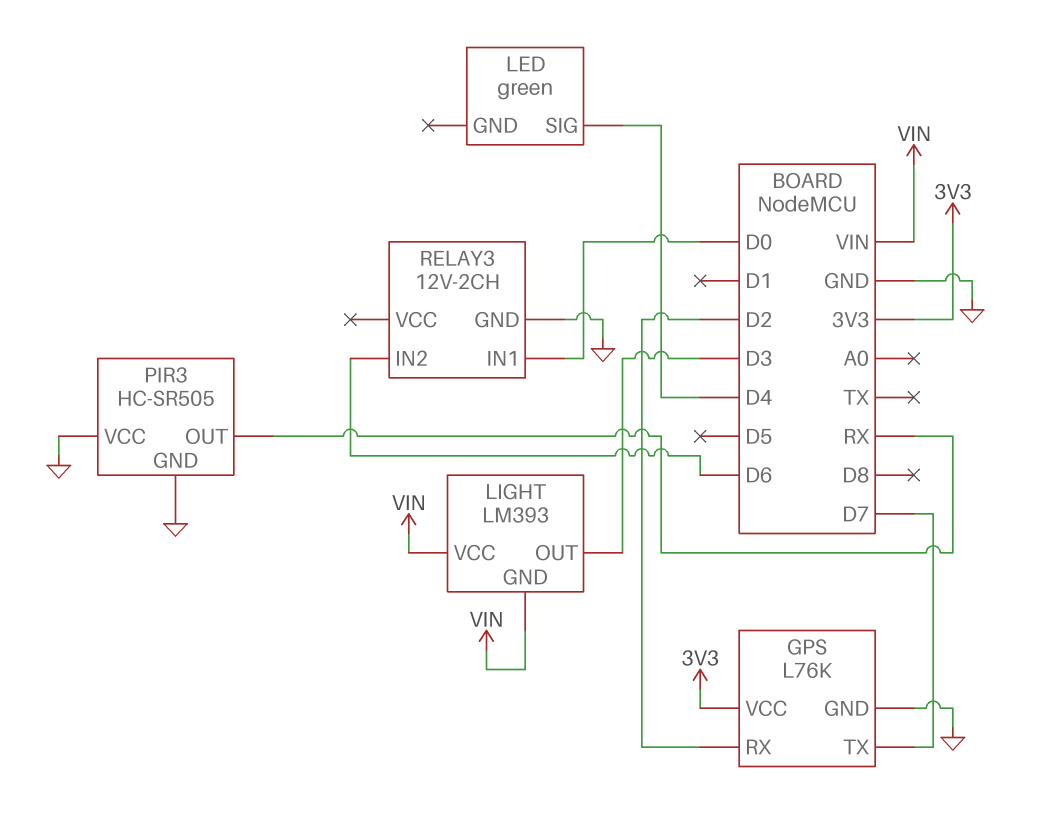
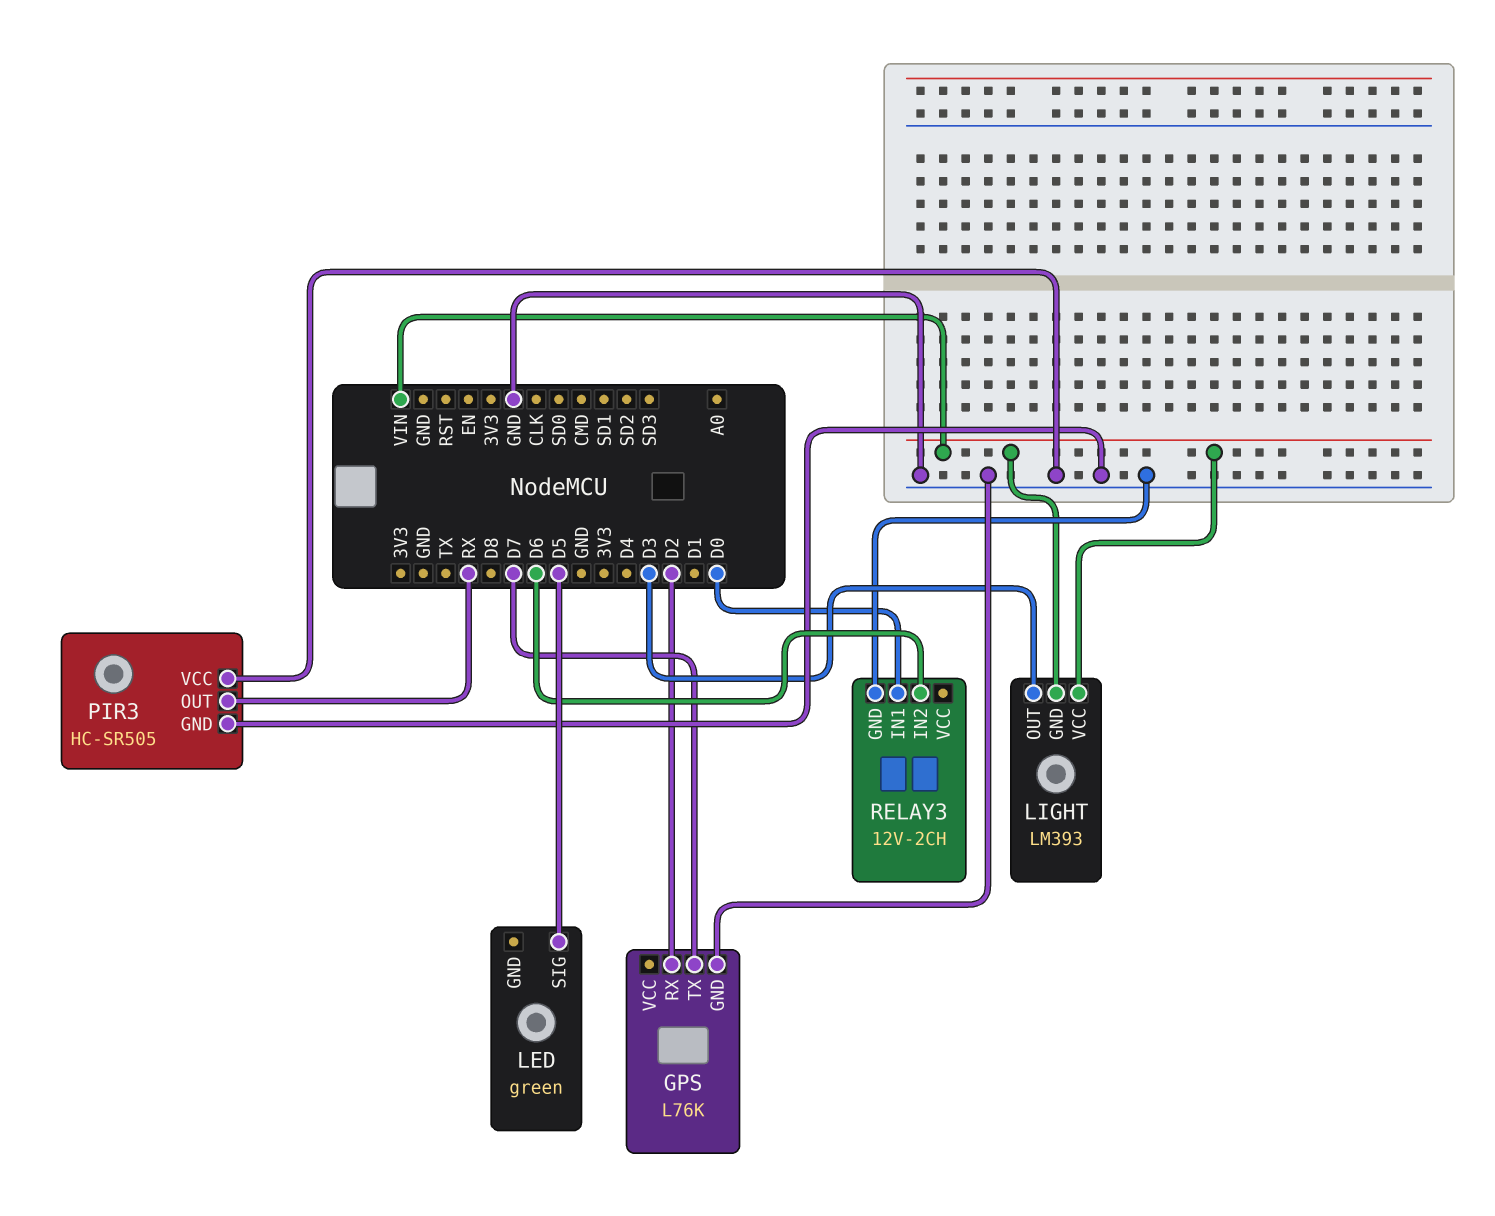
GPS pin VCC: 3V3 -> none
LED pin SIG: D4 -> D5

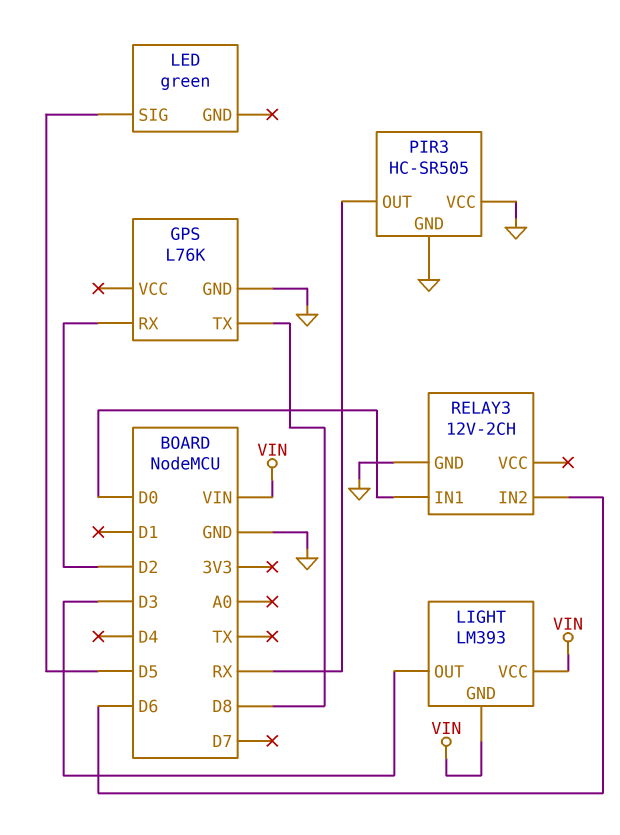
GPS pin TX: D7 -> D8

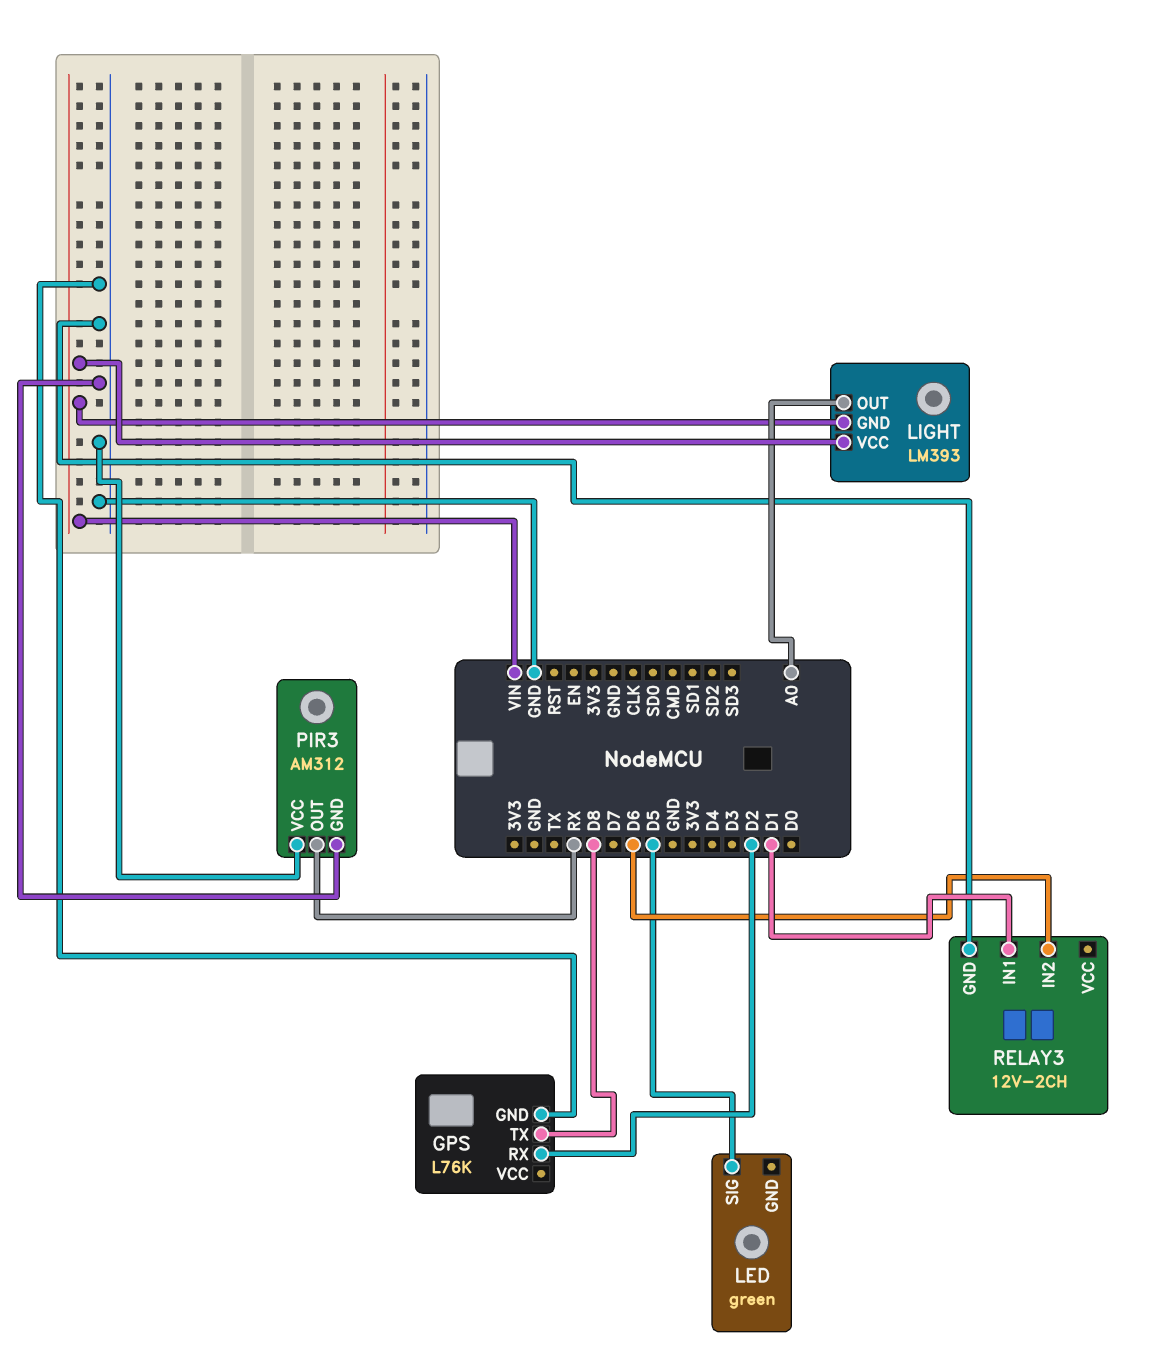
LIGHT pin OUT: D3 -> A0
PIR3: HC-SR505 -> AM312
RELAY3 pin IN1: D0 -> D1

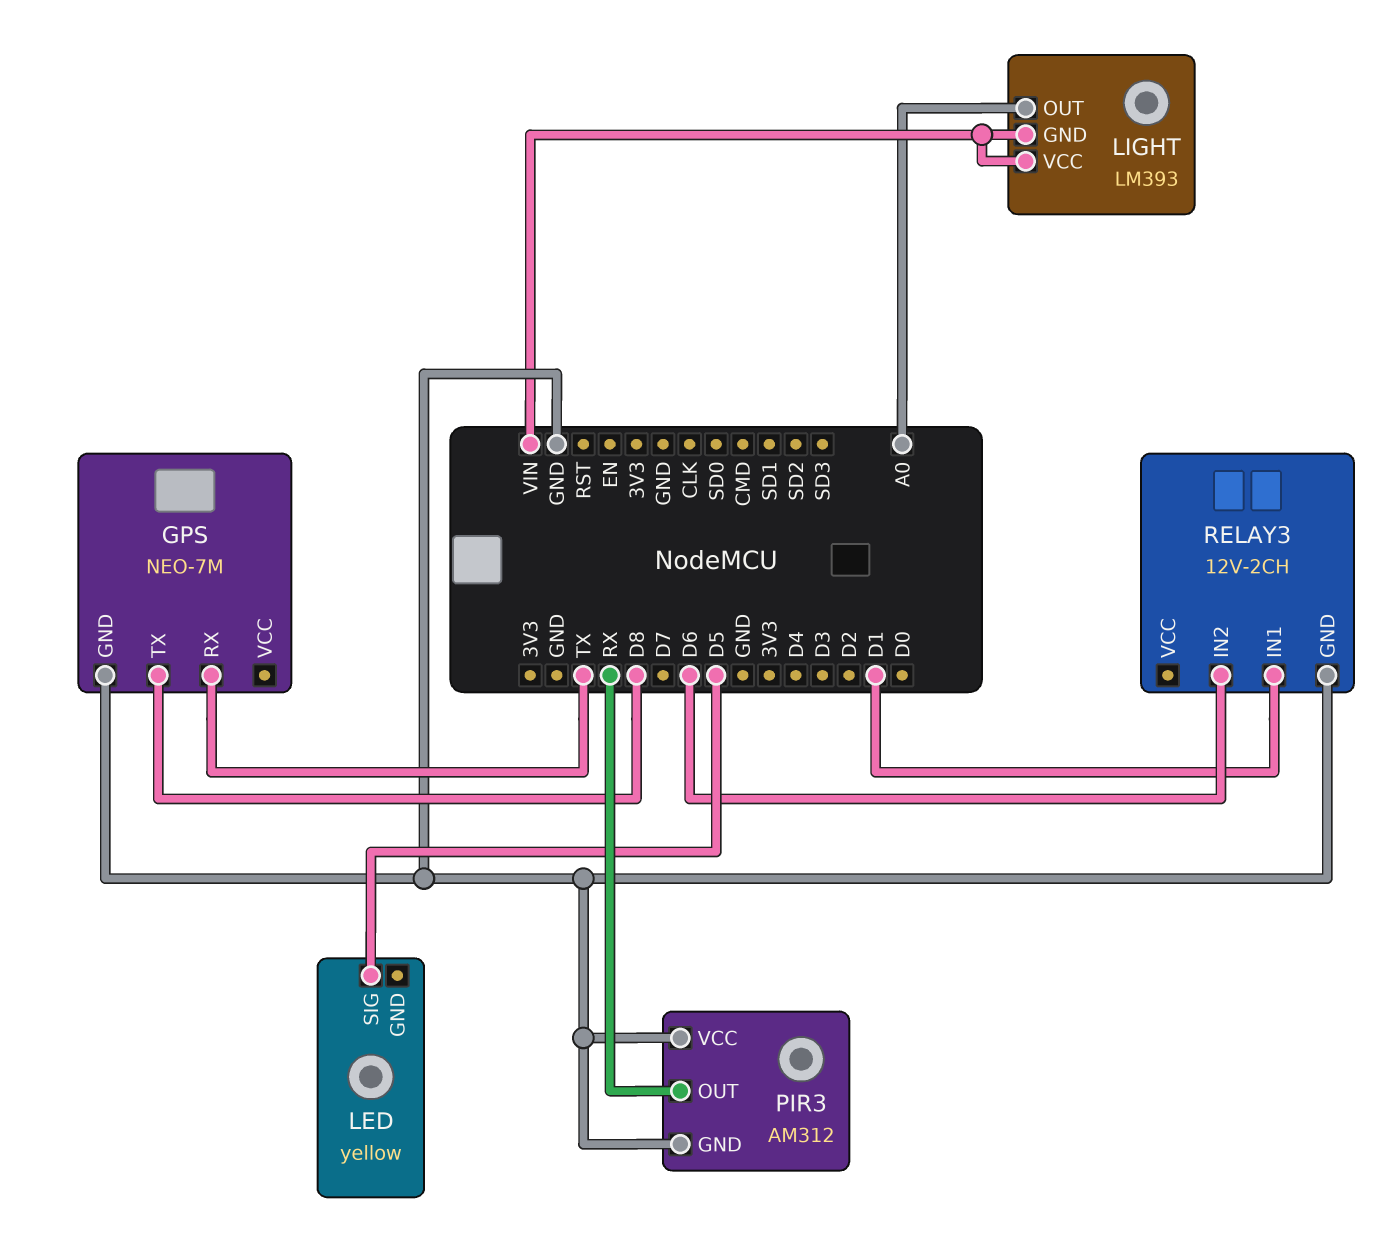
GPS: L76K -> NEO-7M
GPS pin RX: D2 -> TX
LED: green -> yellow

